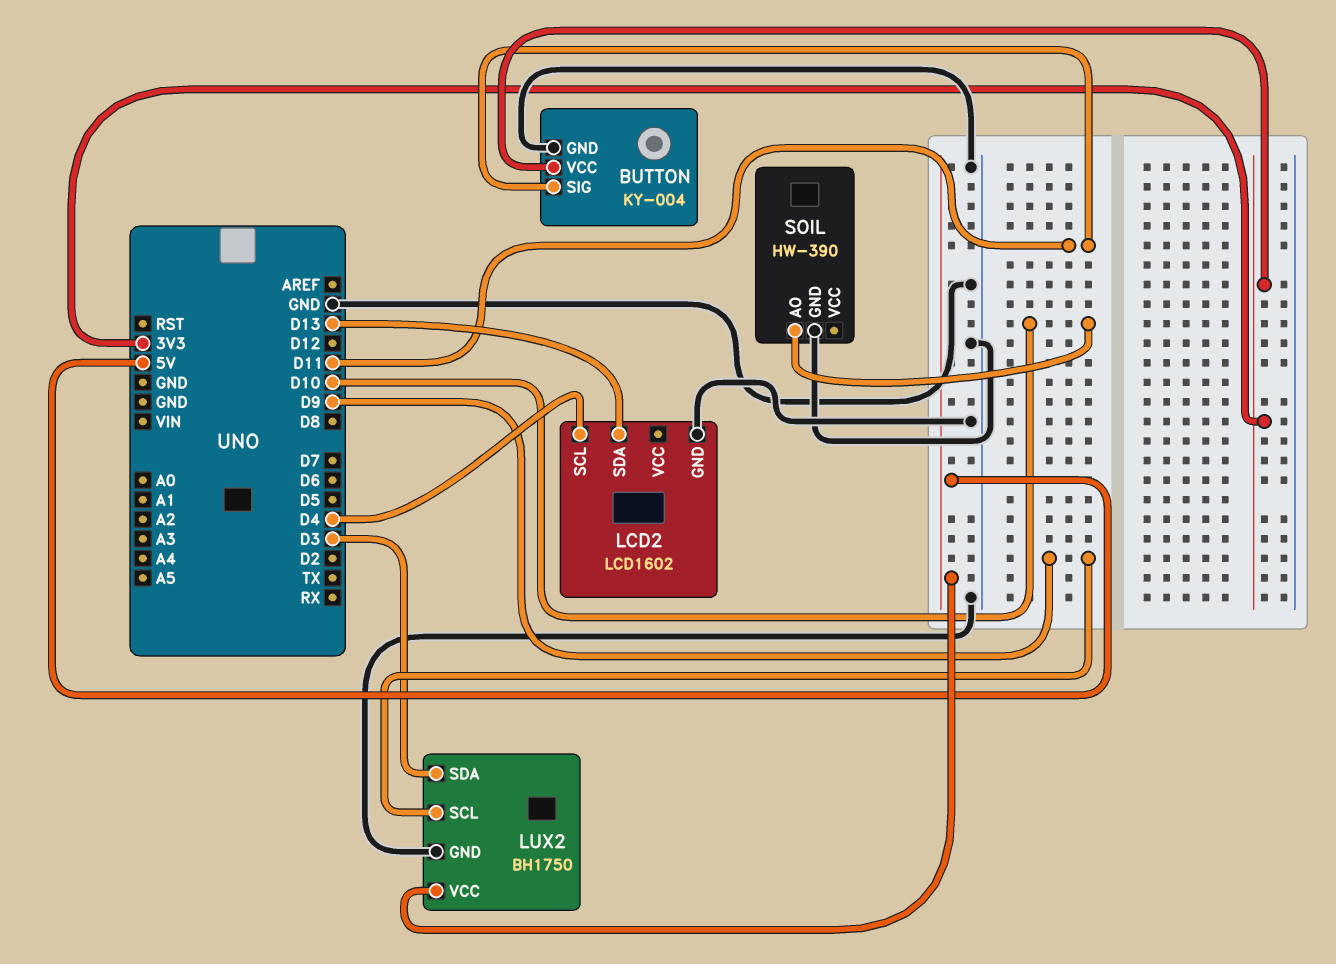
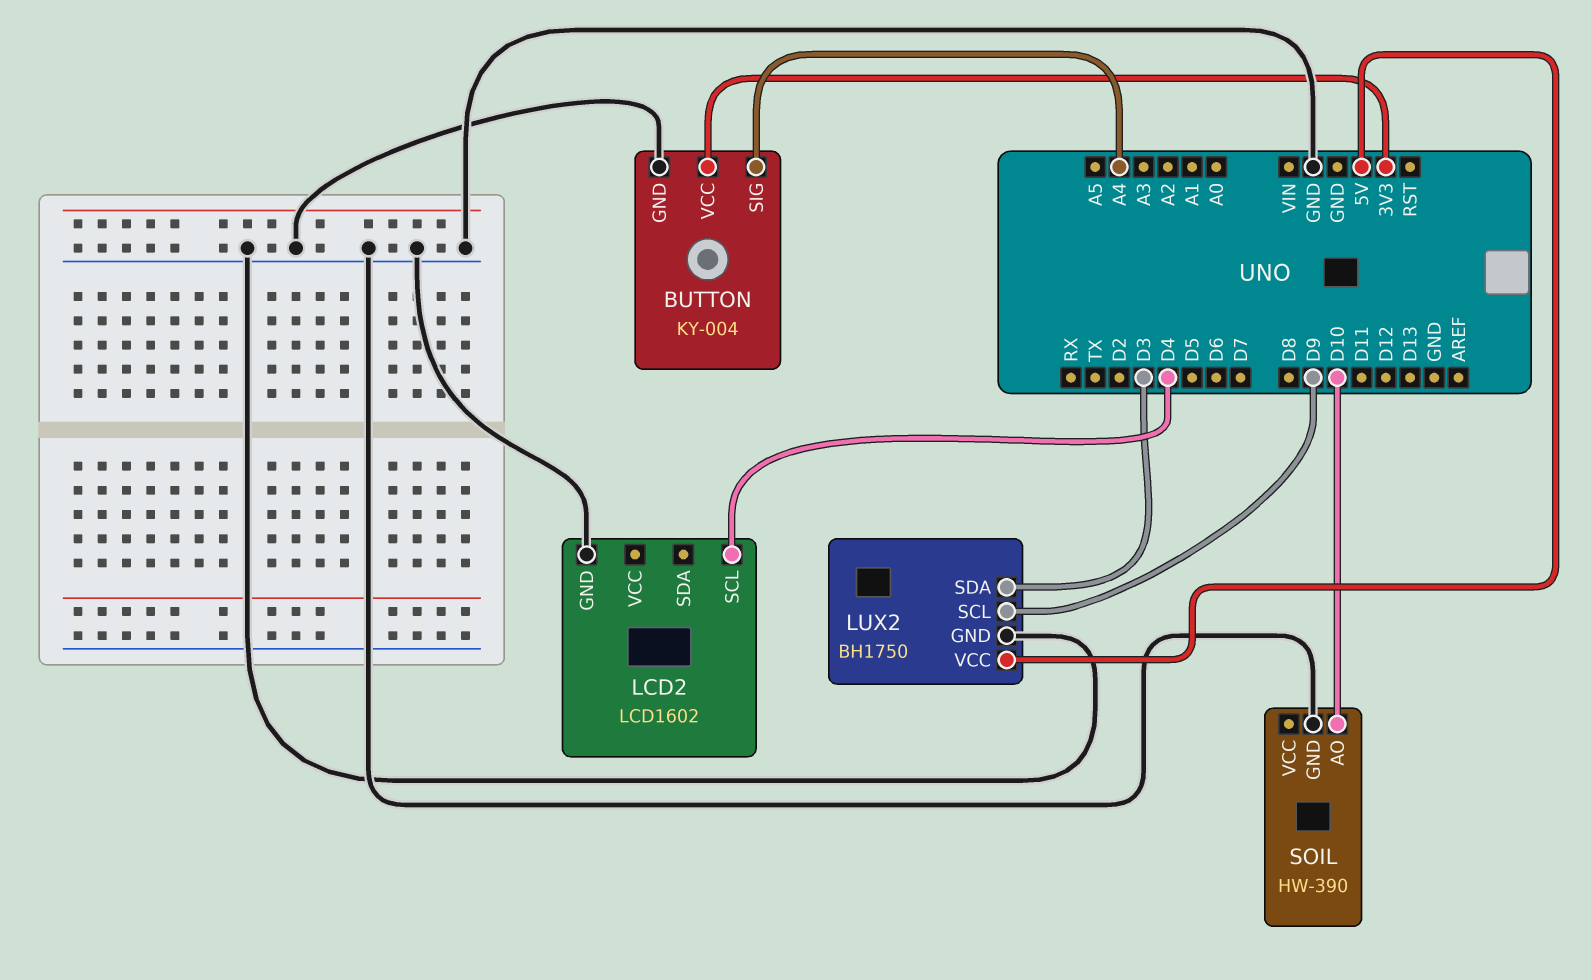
BUTTON pin SIG: D11 -> A4
LCD2 pin SDA: D13 -> none

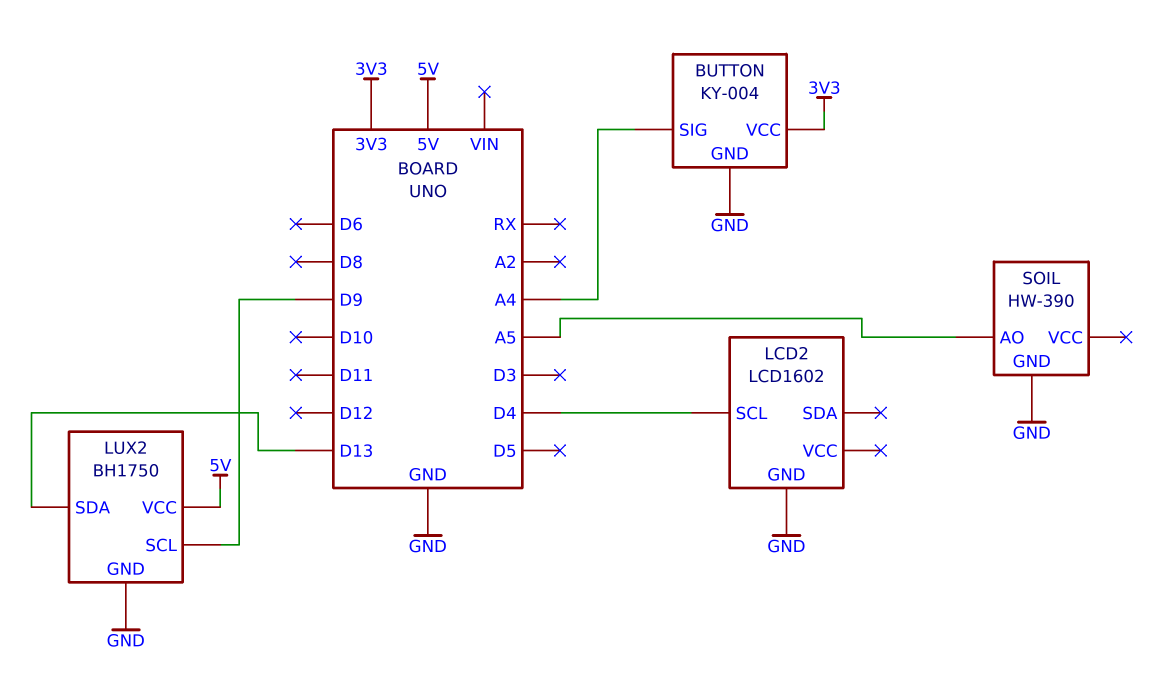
LUX2 pin SDA: D3 -> D13
SOIL pin AO: D10 -> A5

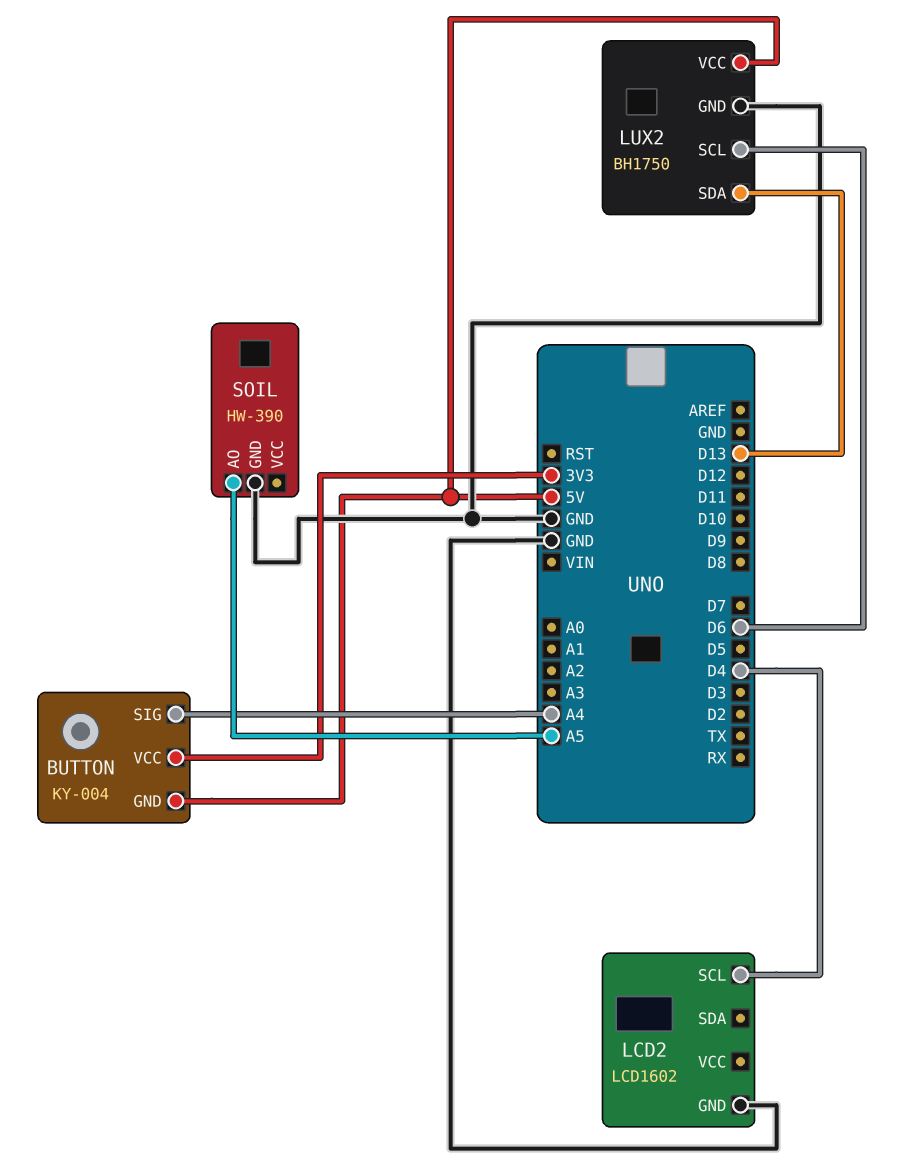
BUTTON pin GND: GND -> 5V
LUX2 pin SCL: D9 -> D6

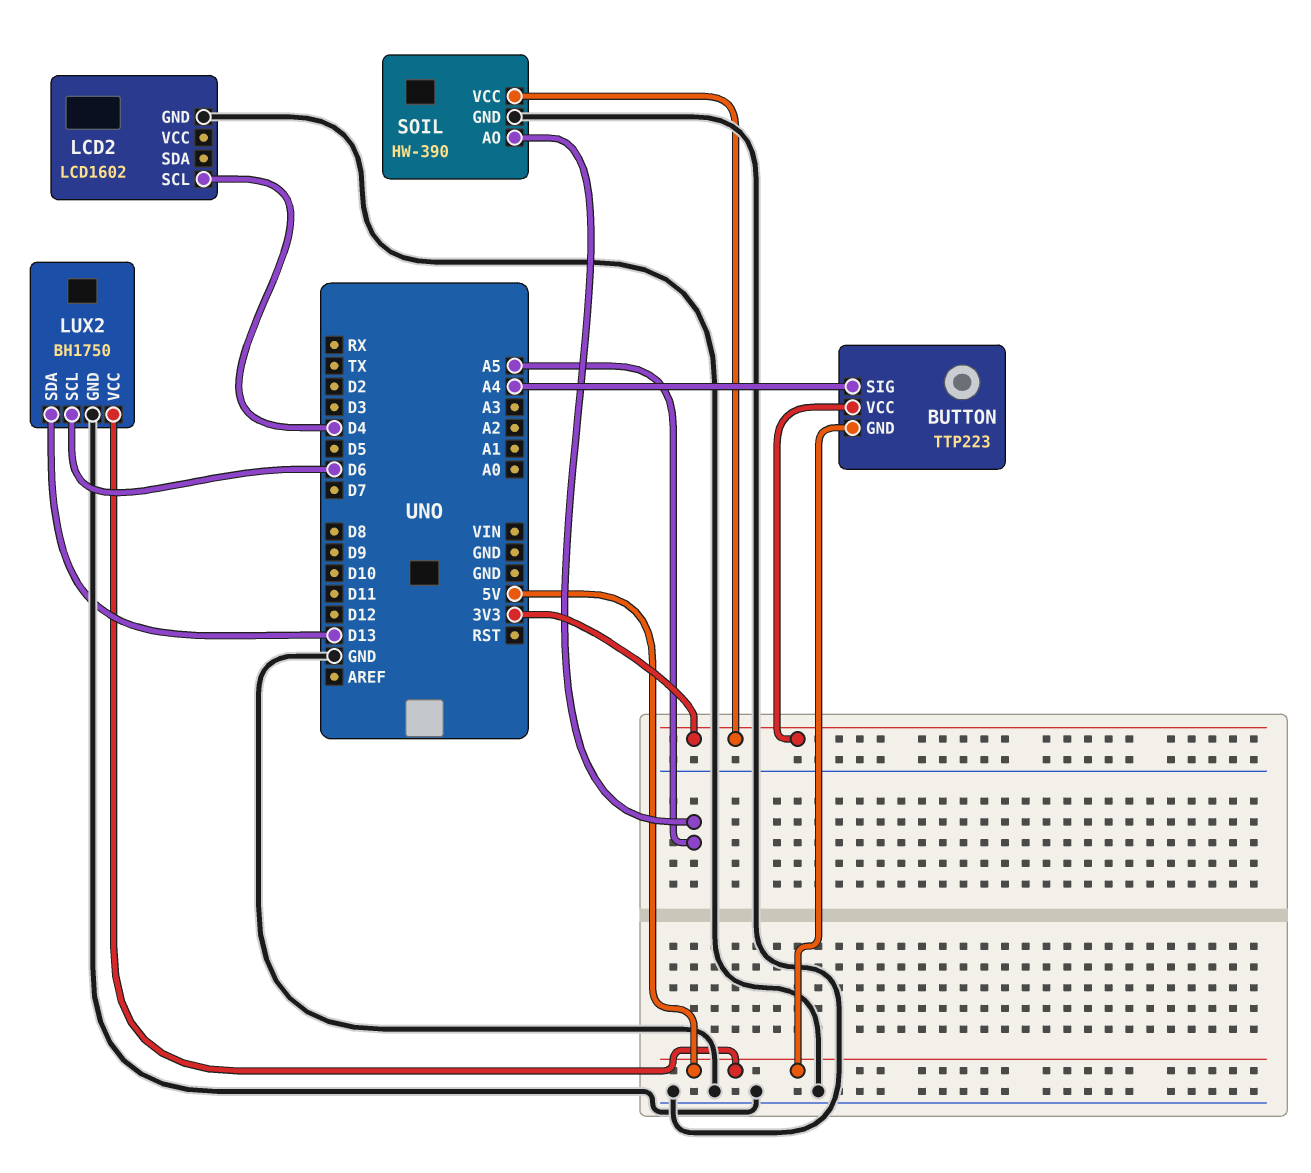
BUTTON: KY-004 -> TTP223
SOIL pin VCC: none -> 3V3

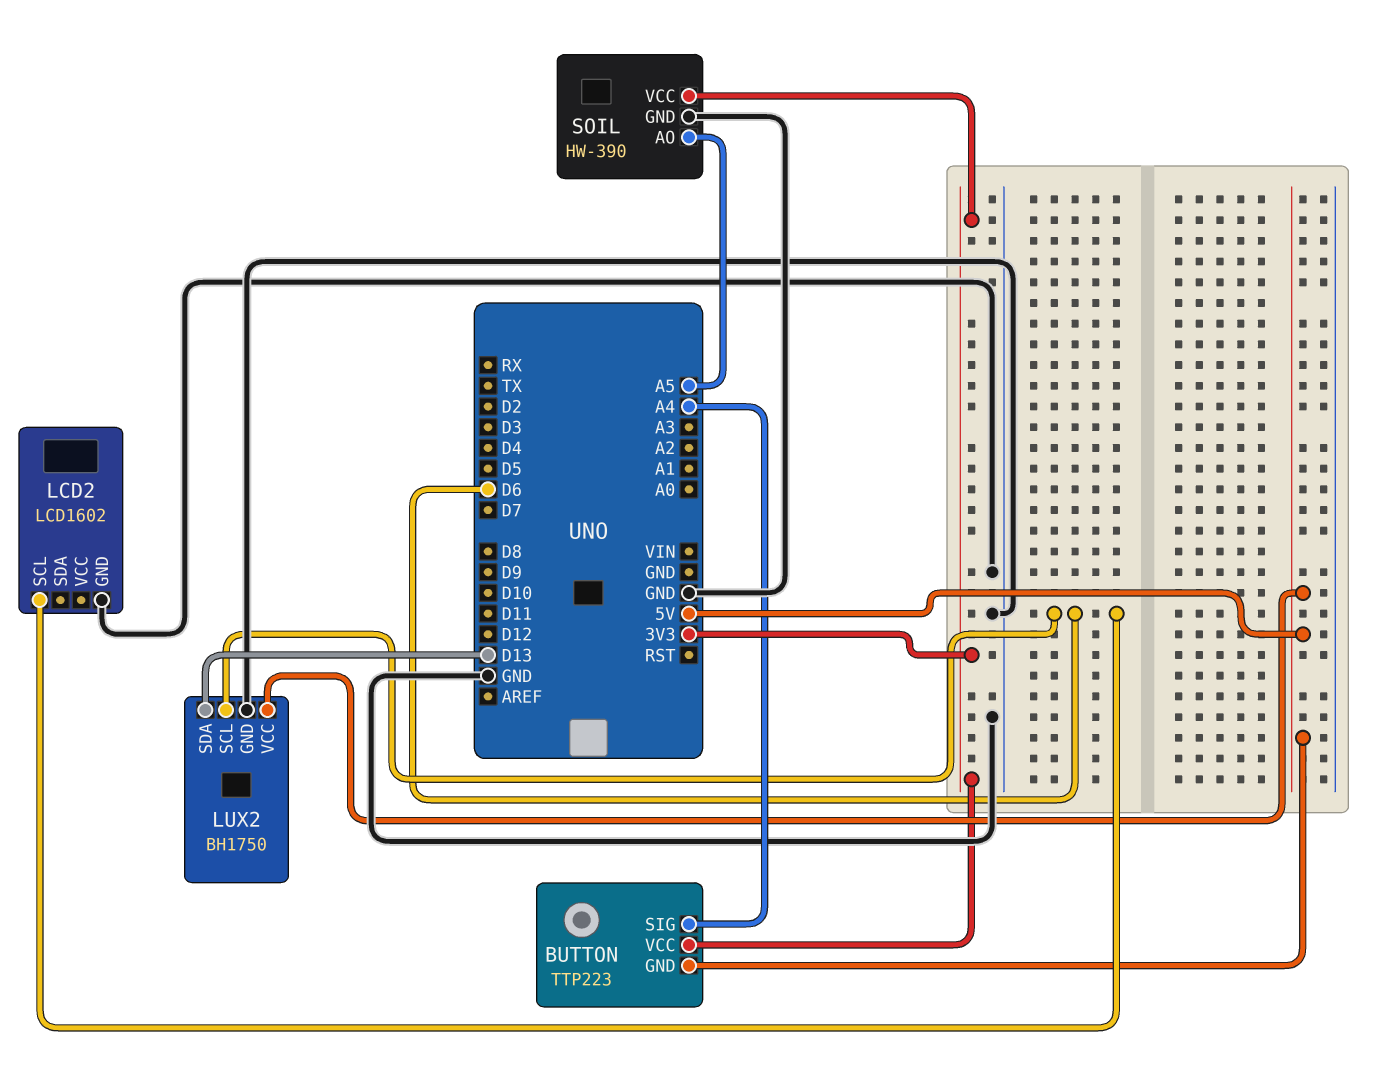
LCD2 pin SCL: D4 -> D6

